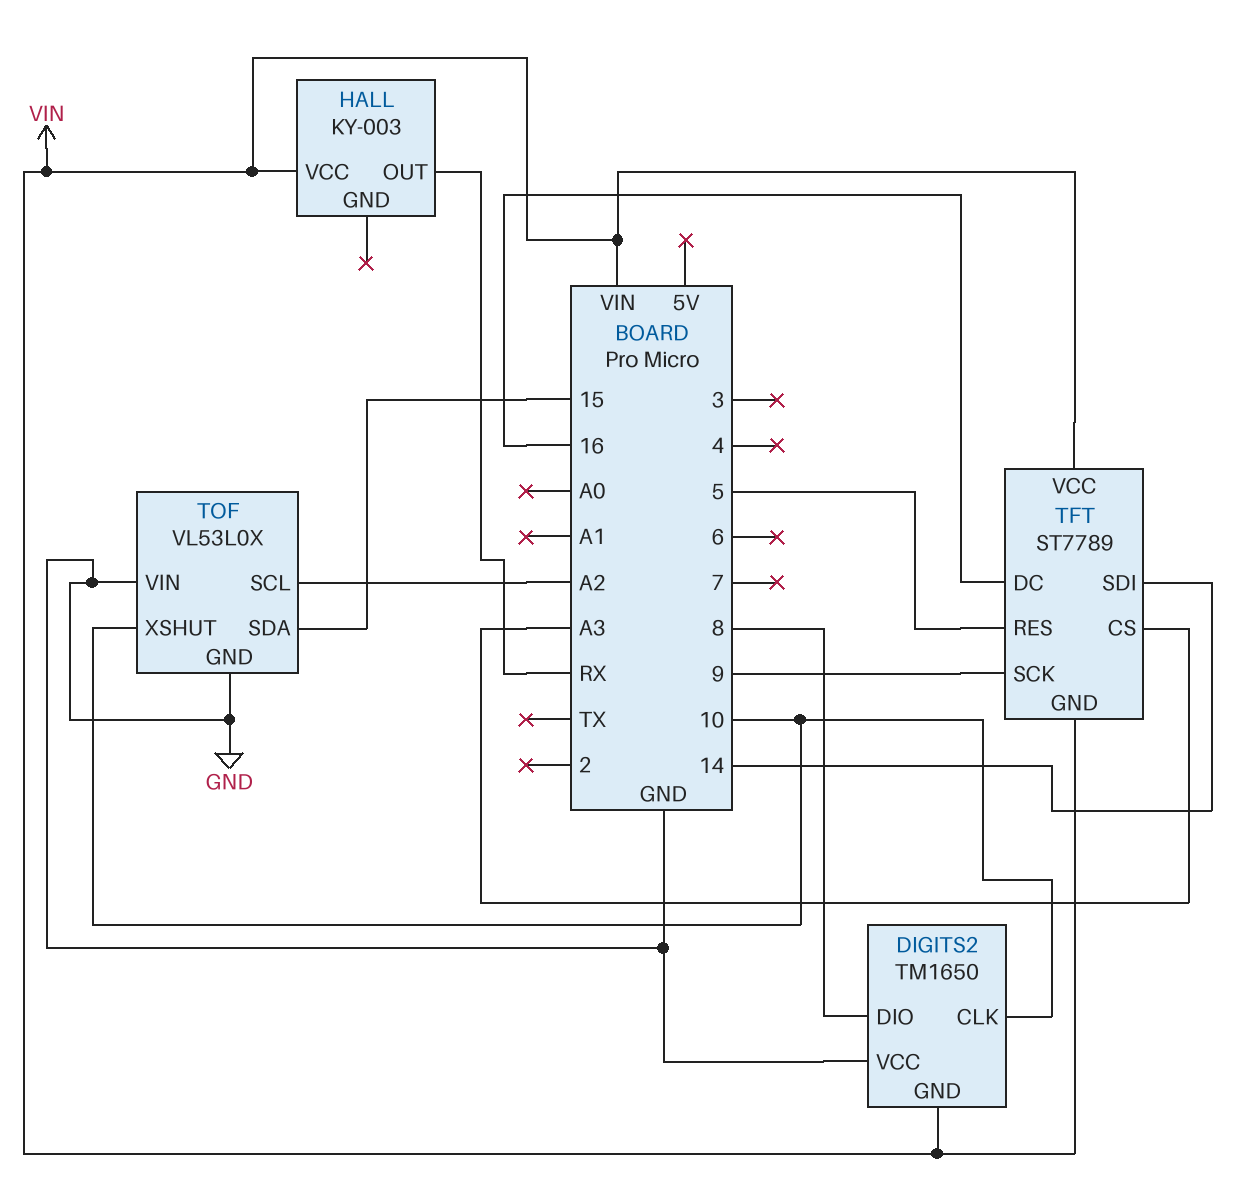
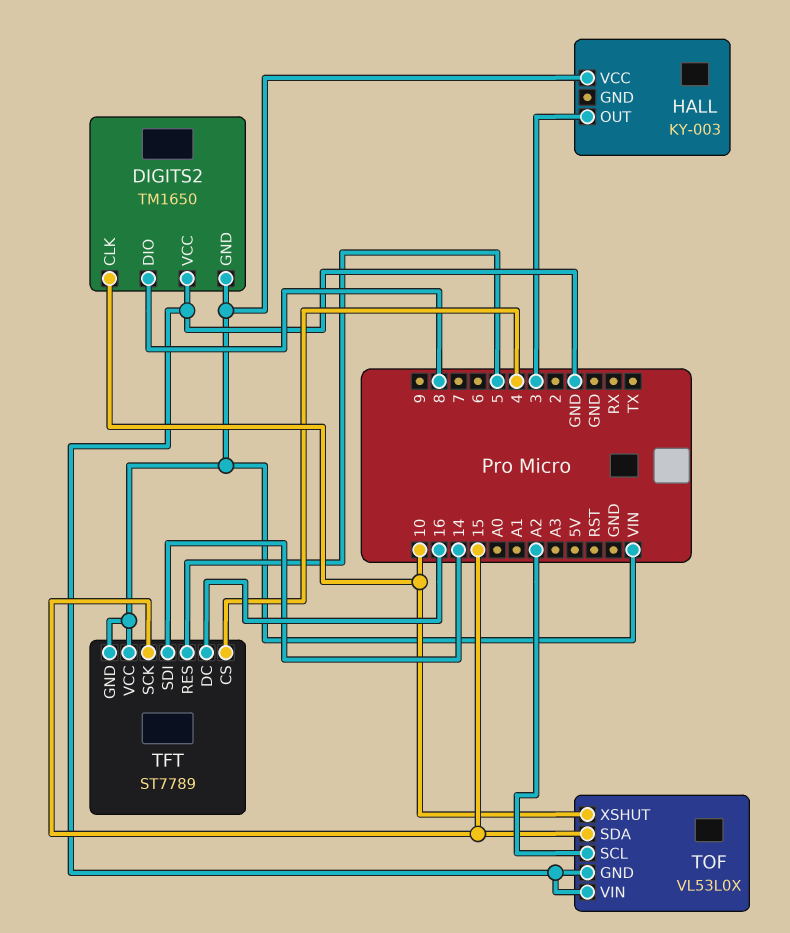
HALL pin OUT: RX -> 3
TFT pin CS: A3 -> 4
TFT pin SCK: 9 -> 15

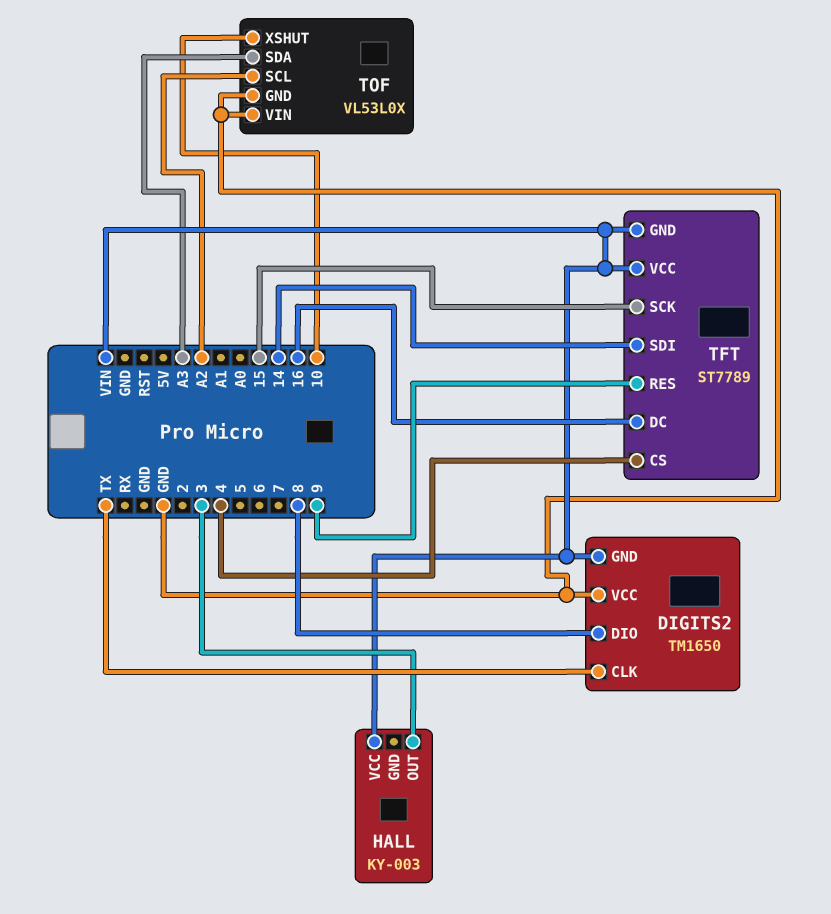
DIGITS2 pin CLK: 10 -> TX
TFT pin RES: 5 -> 9
TOF pin SDA: 15 -> A3

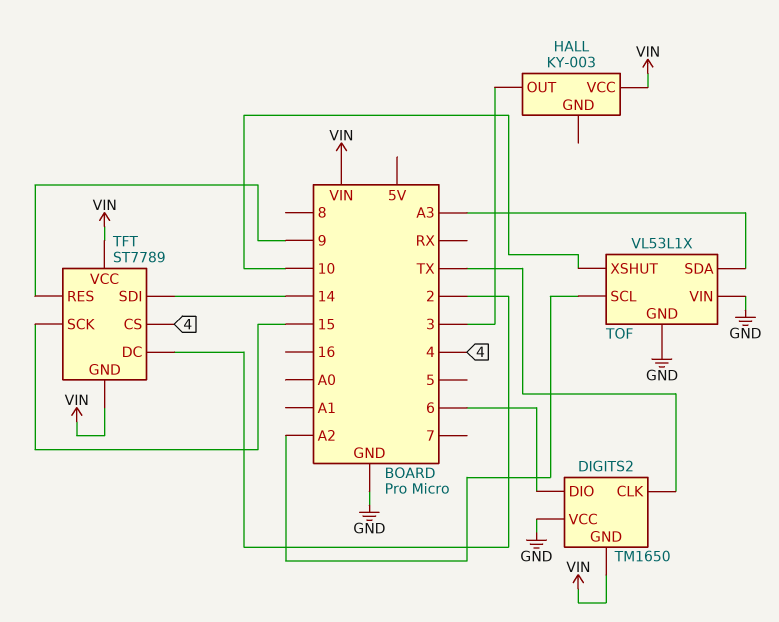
DIGITS2 pin DIO: 8 -> 6
TFT pin DC: 16 -> 2
TOF: VL53L0X -> VL53L1X

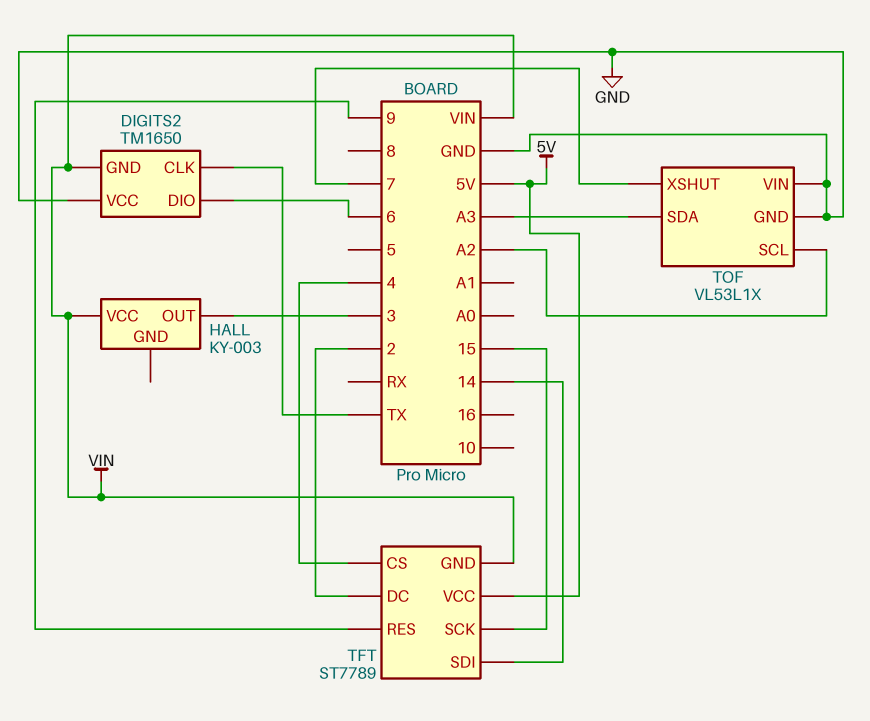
TFT pin VCC: VIN -> 5V
TOF pin XSHUT: 10 -> 7

